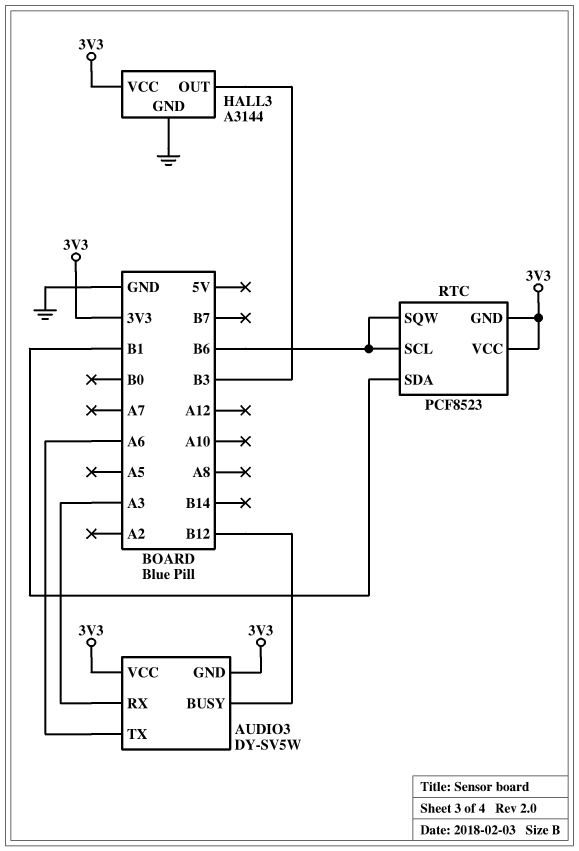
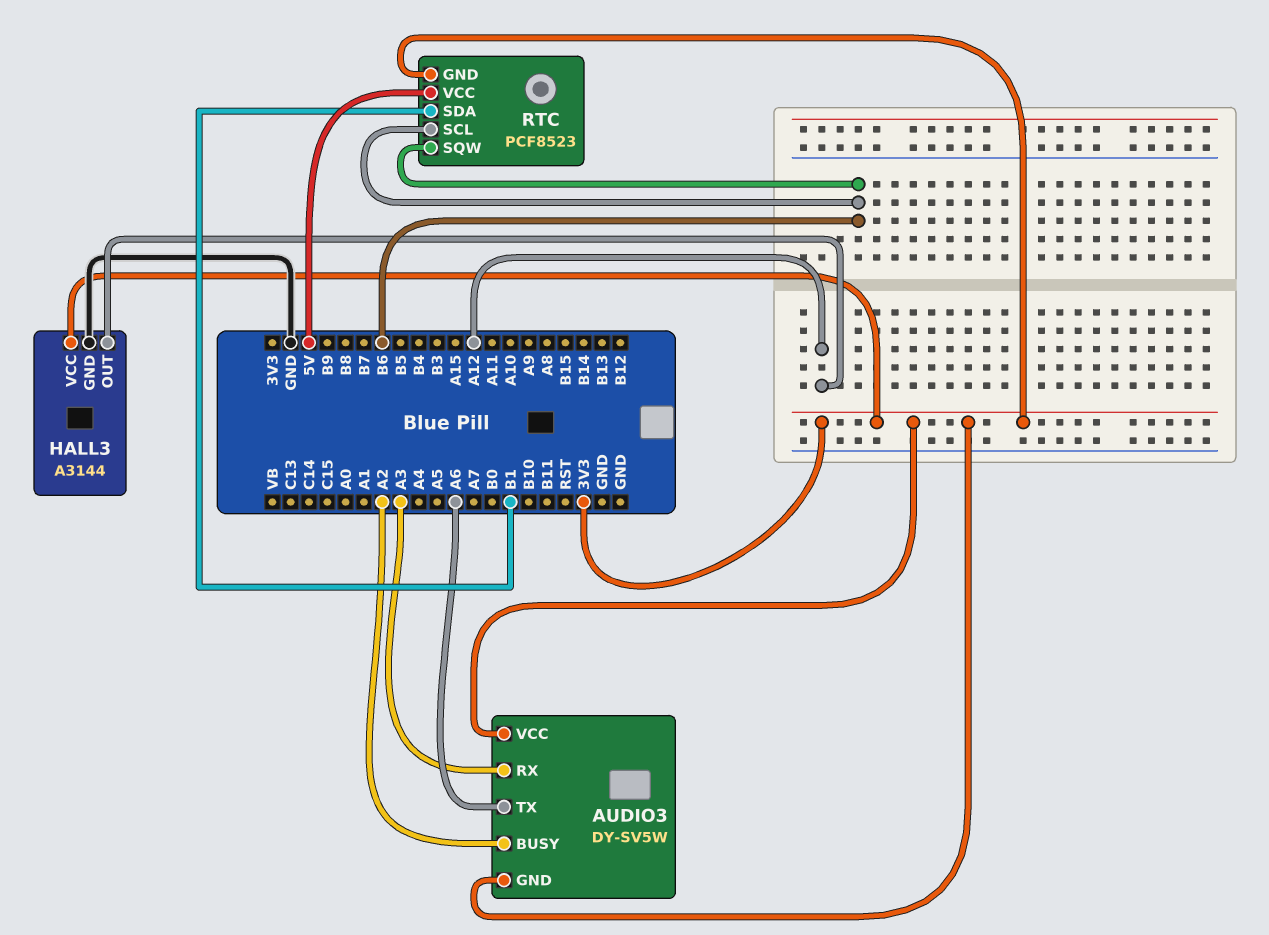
AUDIO3 pin BUSY: B12 -> A2
HALL3 pin OUT: B3 -> A12
RTC pin VCC: 3V3 -> 5V

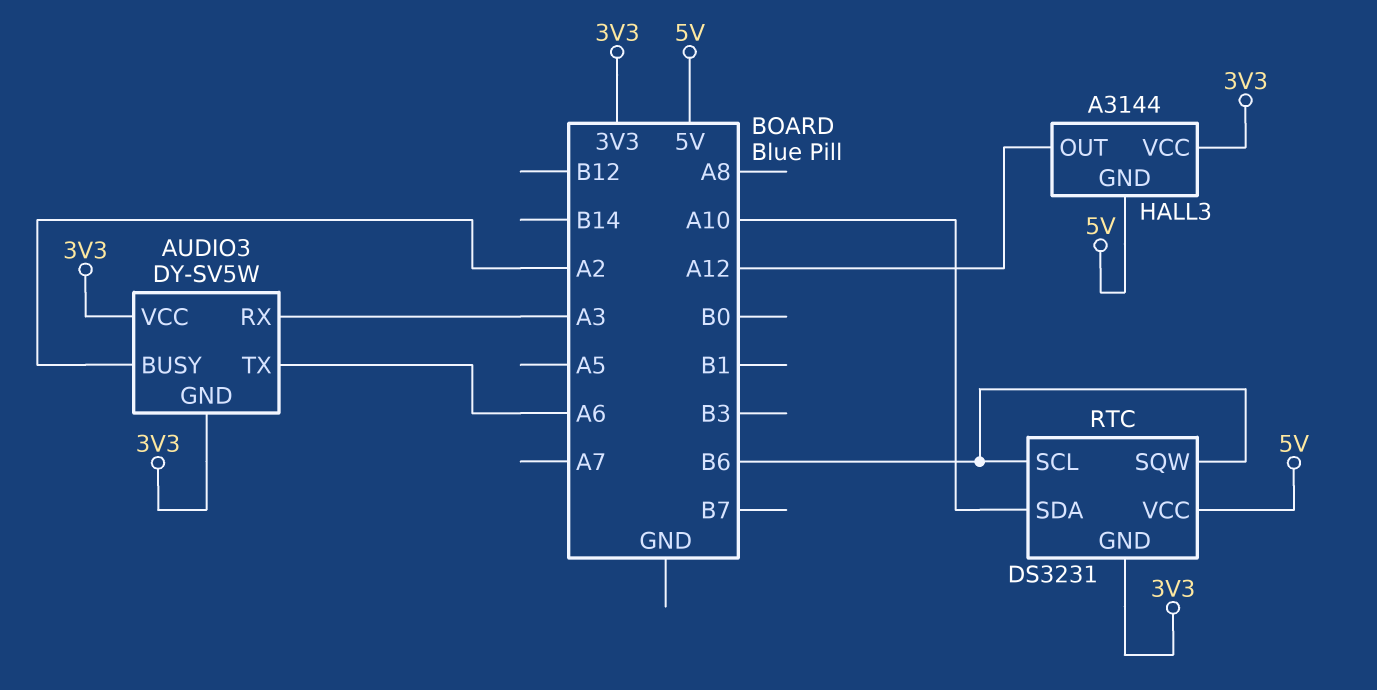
HALL3 pin GND: GND -> 5V
RTC: PCF8523 -> DS3231
RTC pin SDA: B1 -> A10

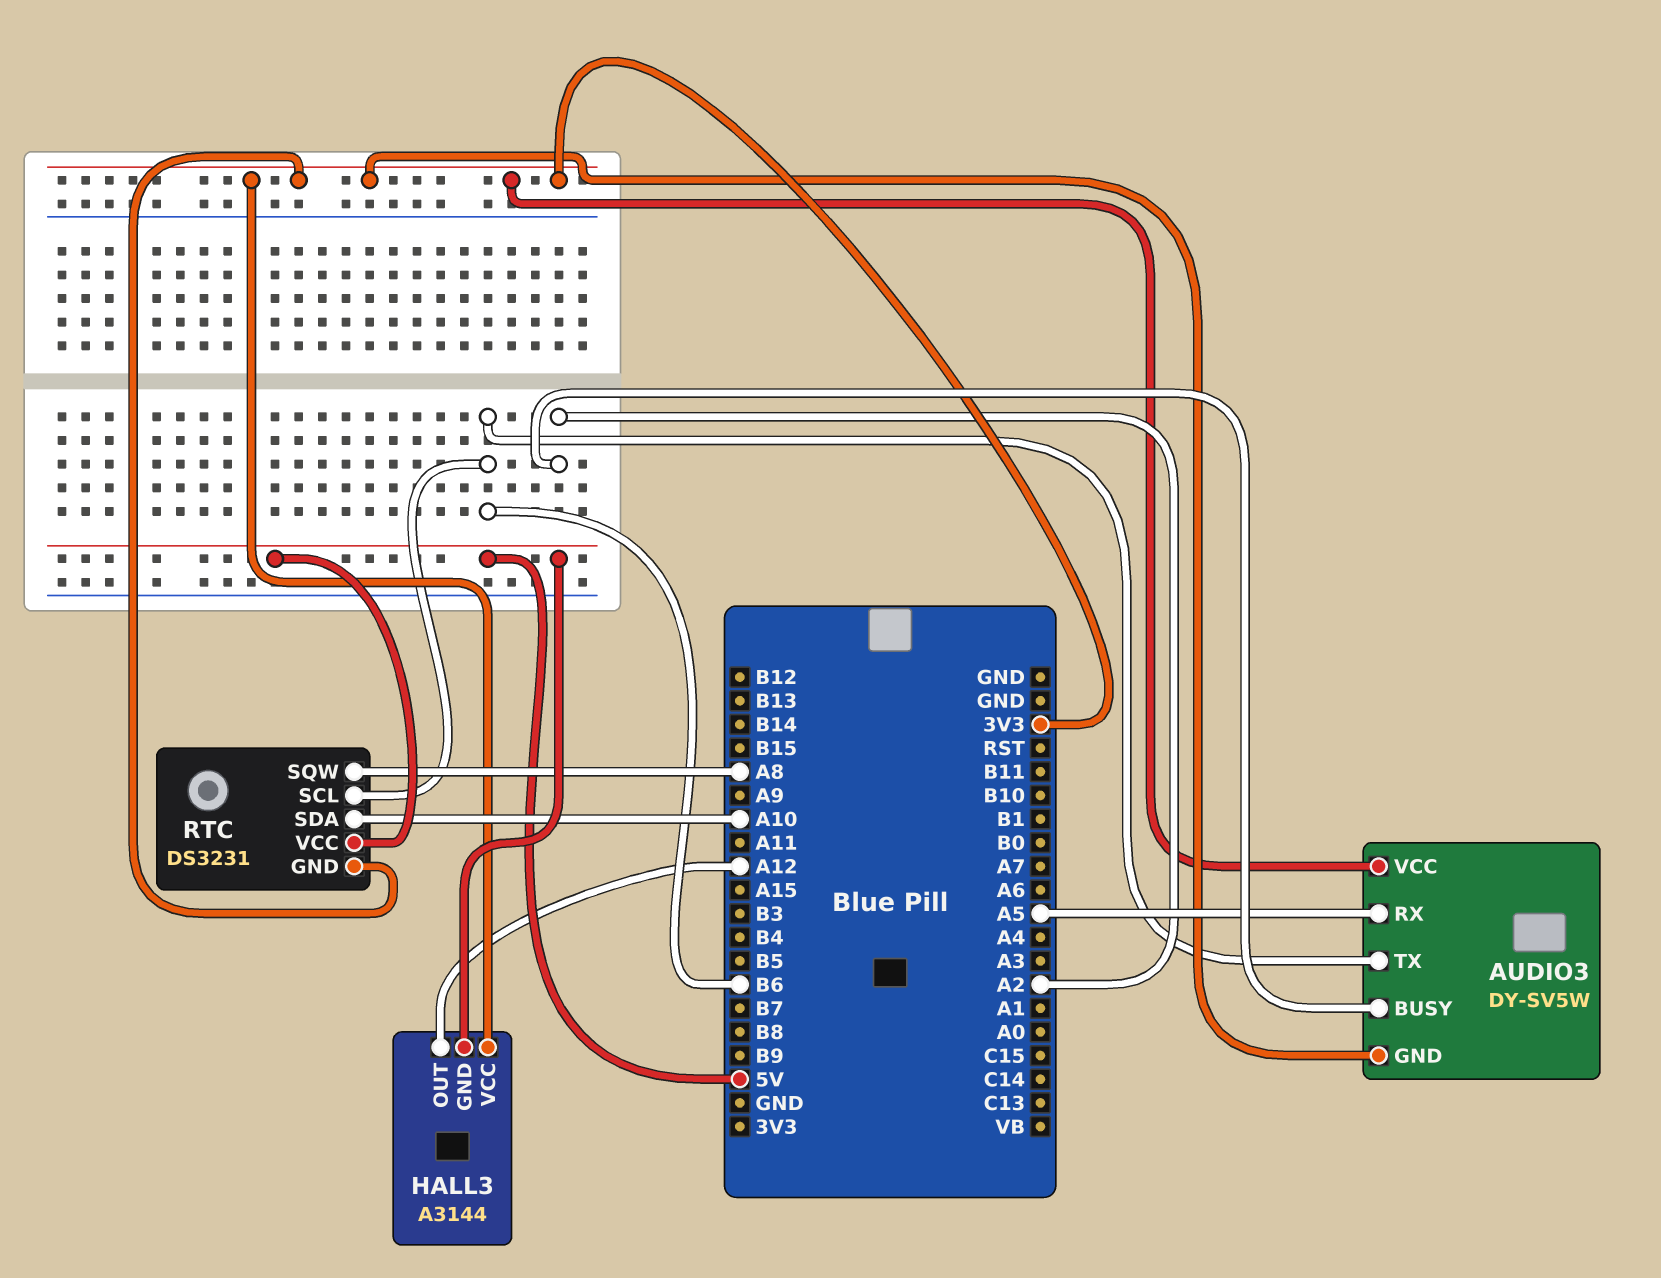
AUDIO3 pin RX: A3 -> A5
AUDIO3 pin TX: A6 -> B6
RTC pin SQW: B6 -> A8

